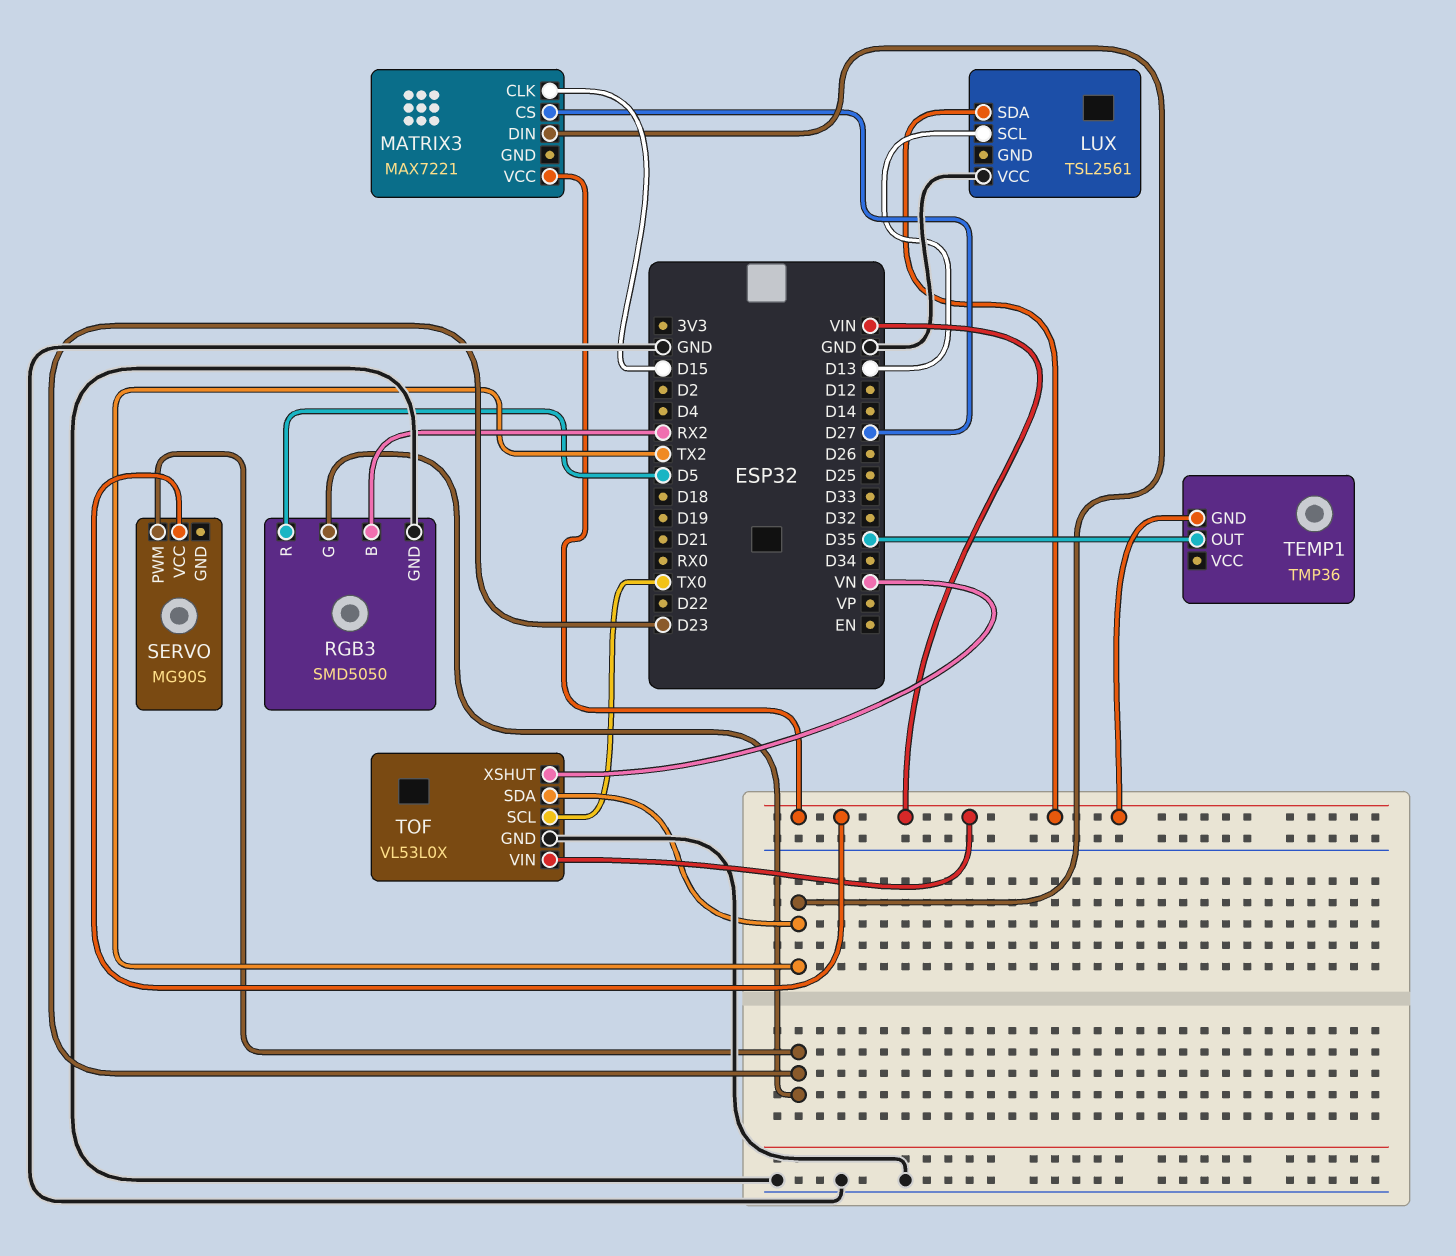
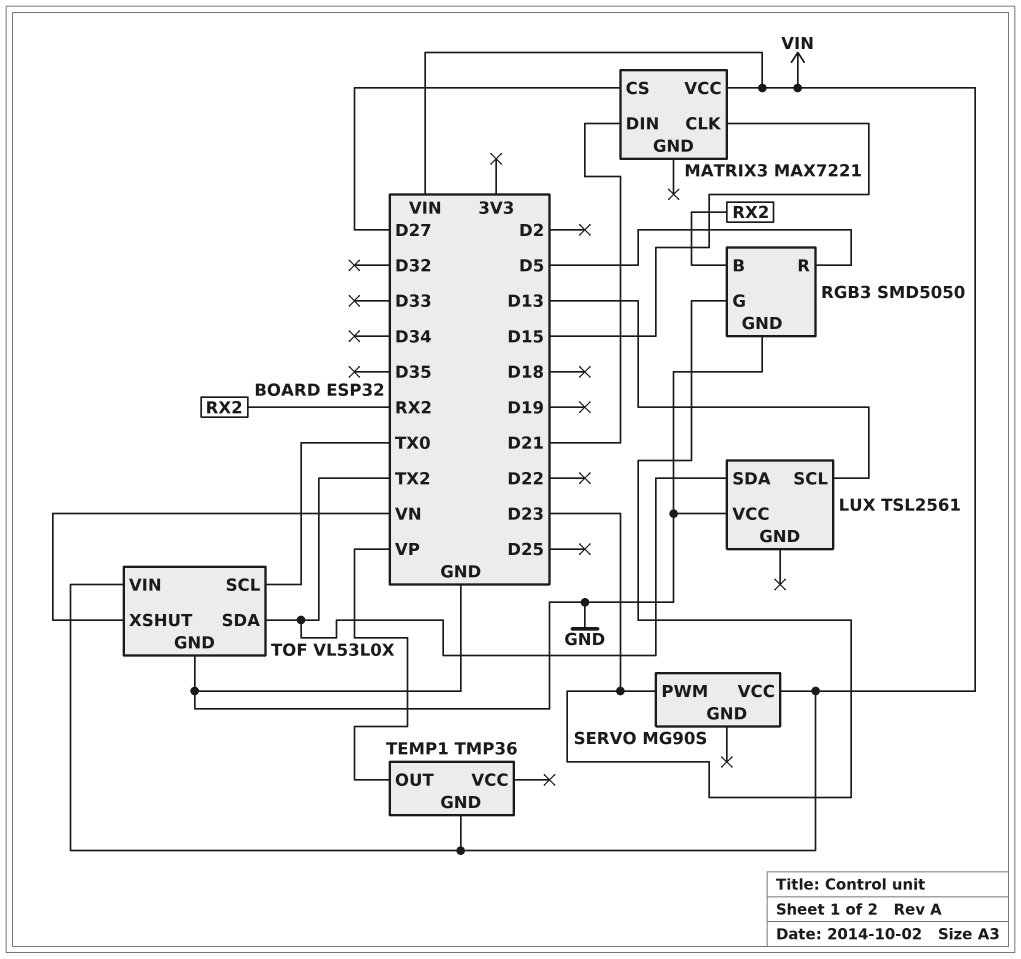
LUX pin SDA: VIN -> TX2
MATRIX3 pin DIN: TX2 -> D21
TEMP1 pin OUT: D35 -> VP

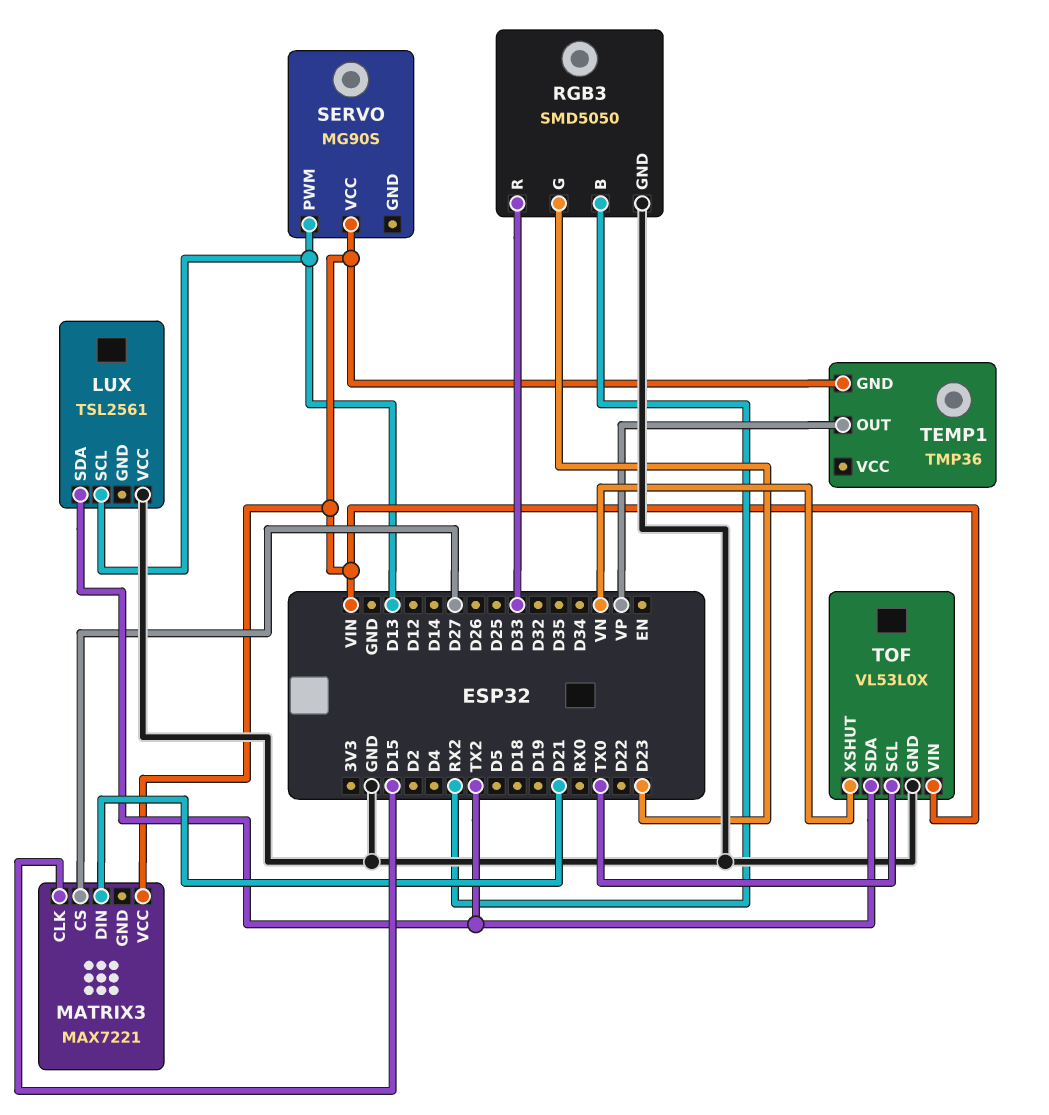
RGB3 pin R: D5 -> D33
SERVO pin PWM: D23 -> D13

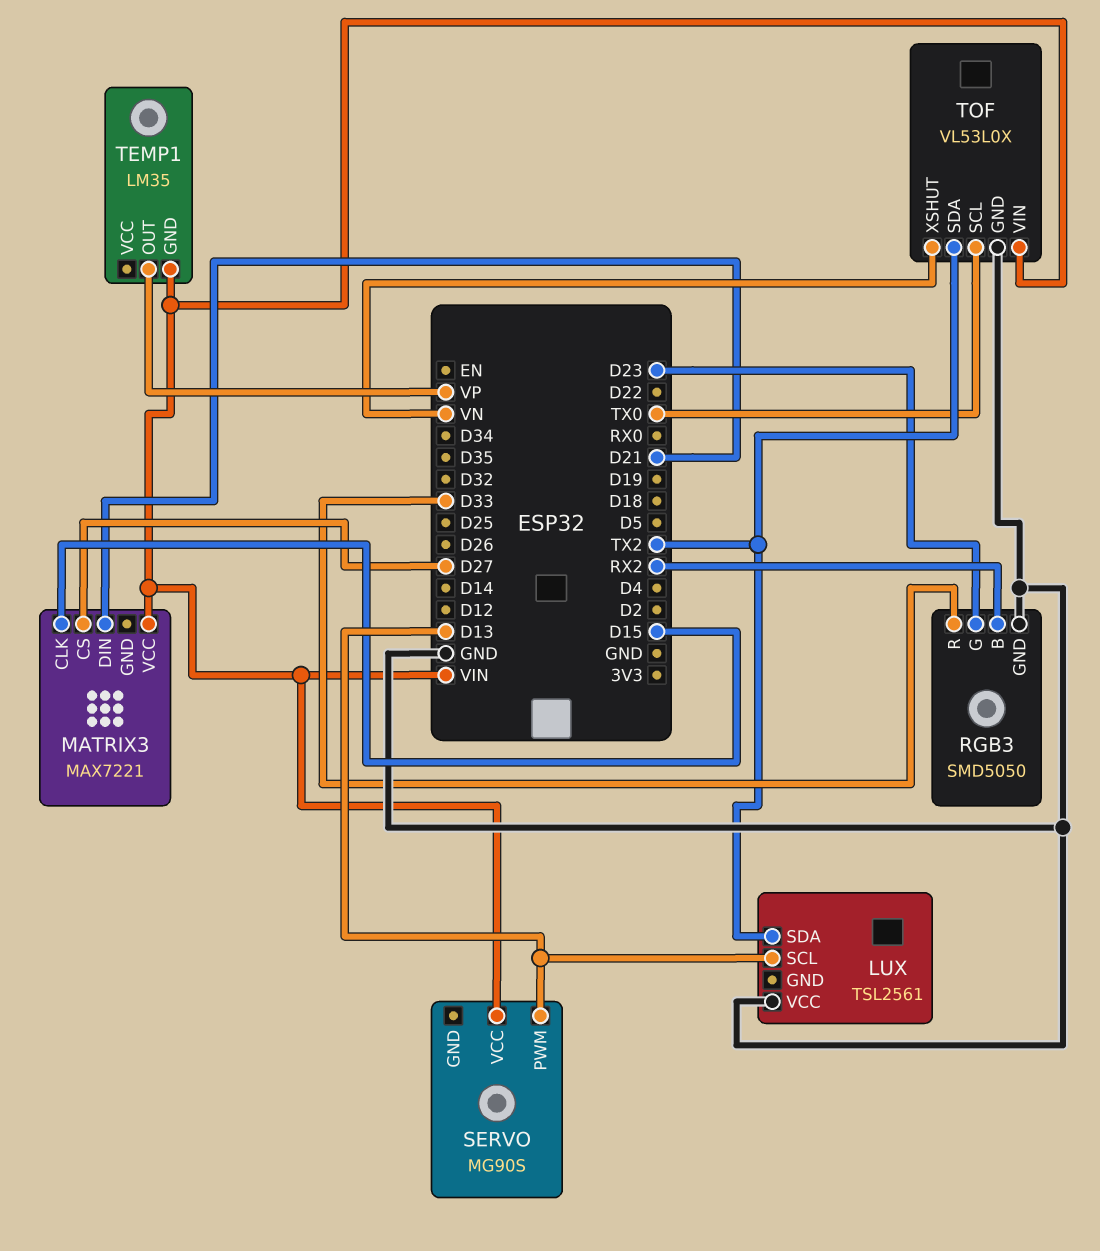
TEMP1: TMP36 -> LM35

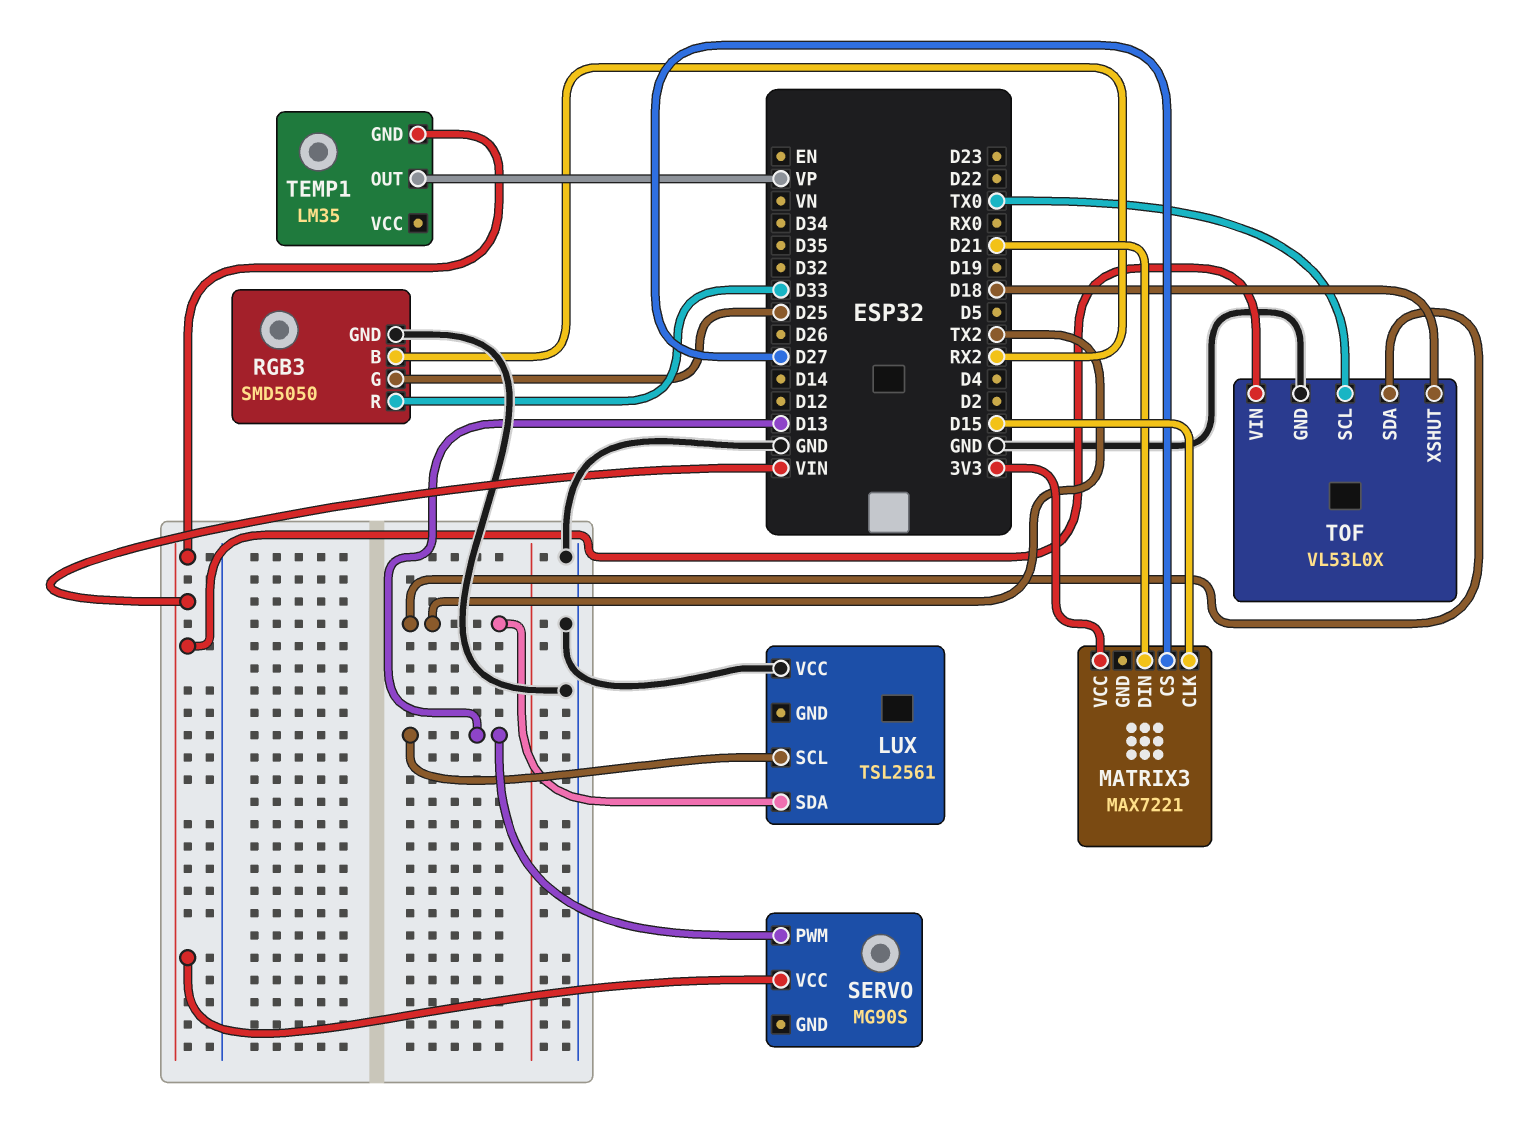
MATRIX3 pin VCC: VIN -> 3V3
RGB3 pin G: D23 -> D25
TOF pin XSHUT: VN -> D18

